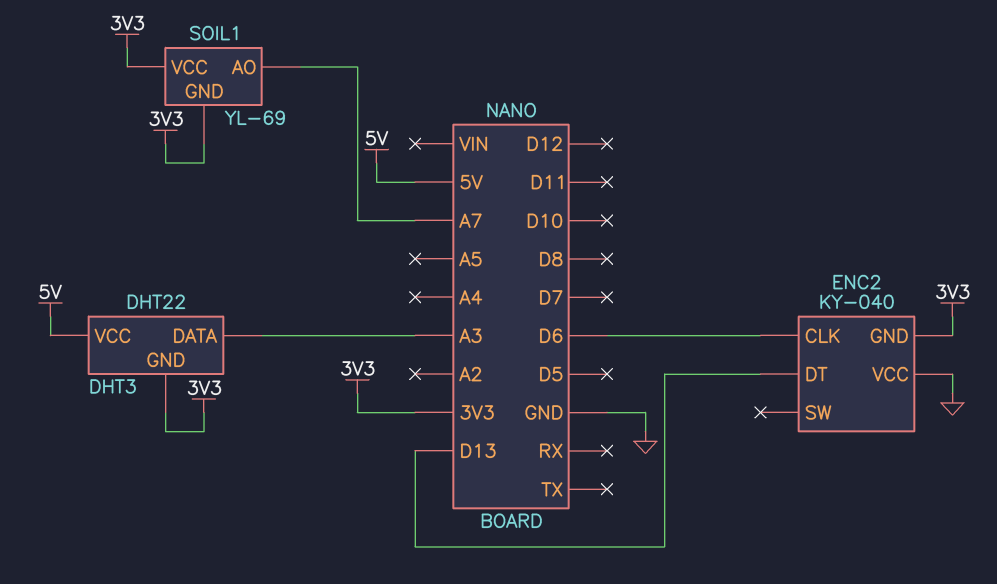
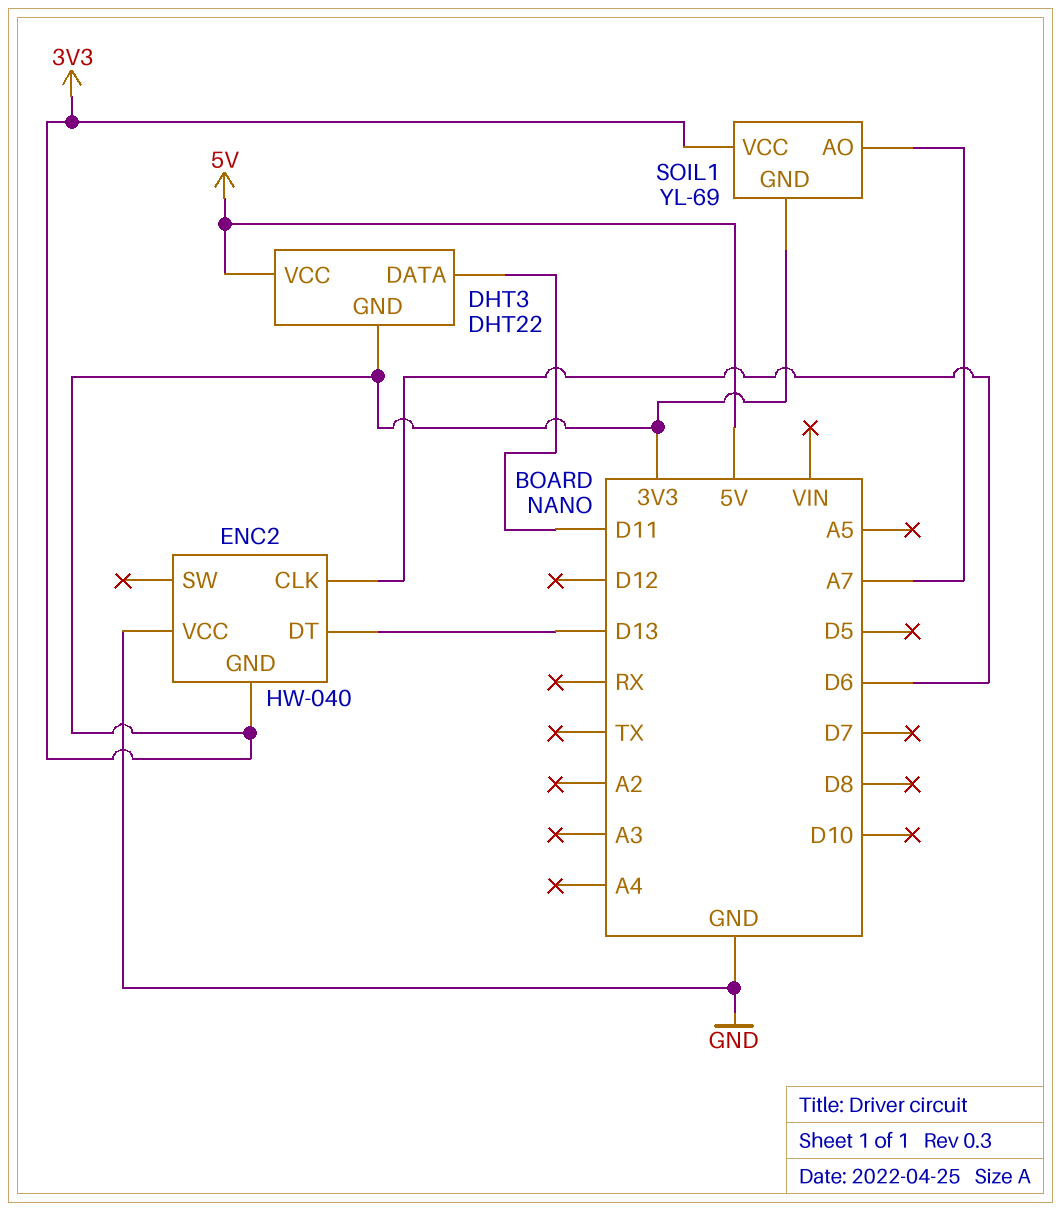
DHT3 pin DATA: A3 -> D11
ENC2: KY-040 -> HW-040

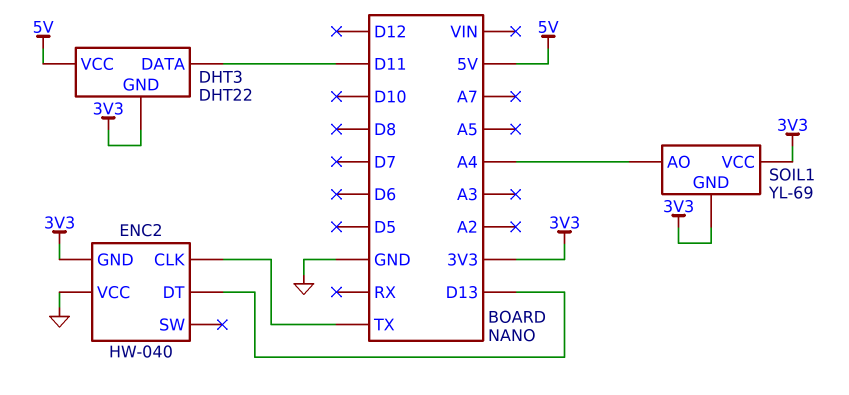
ENC2 pin CLK: D6 -> TX
SOIL1 pin AO: A7 -> A4

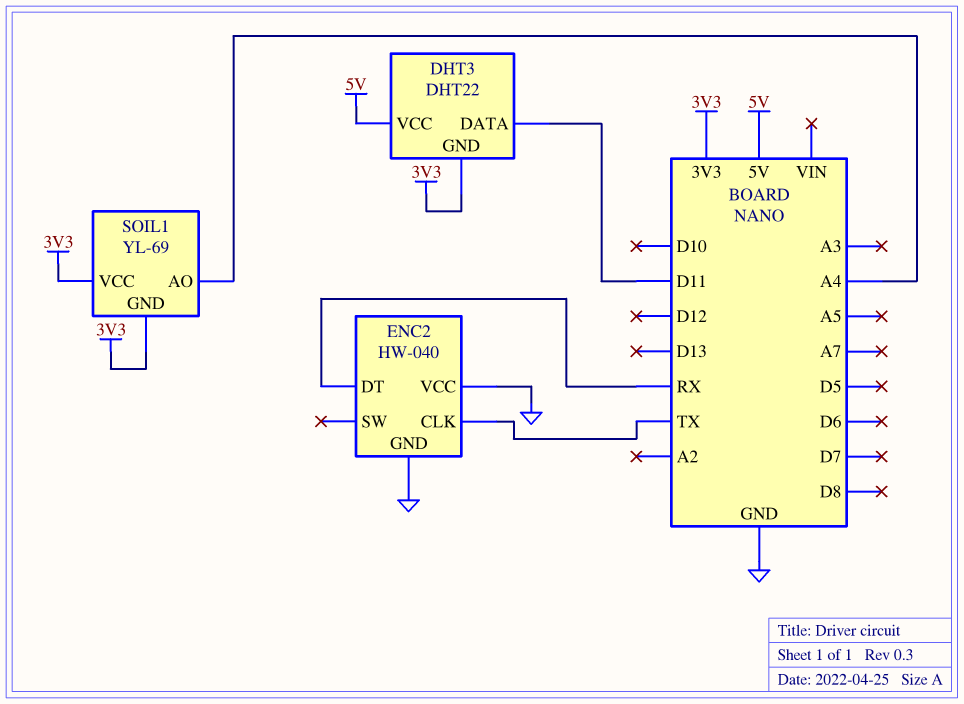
ENC2 pin DT: D13 -> RX
ENC2 pin GND: 3V3 -> GND

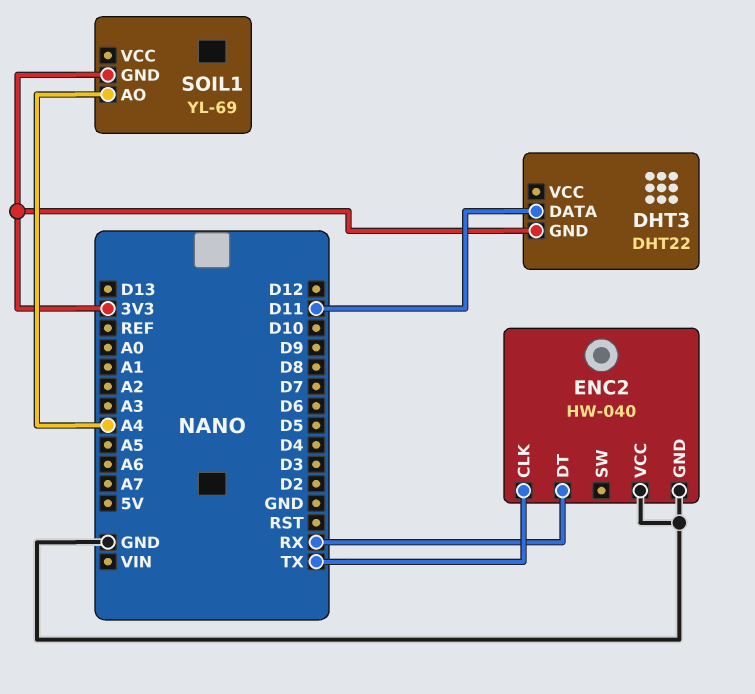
DHT3 pin VCC: 5V -> none
SOIL1 pin VCC: 3V3 -> none

